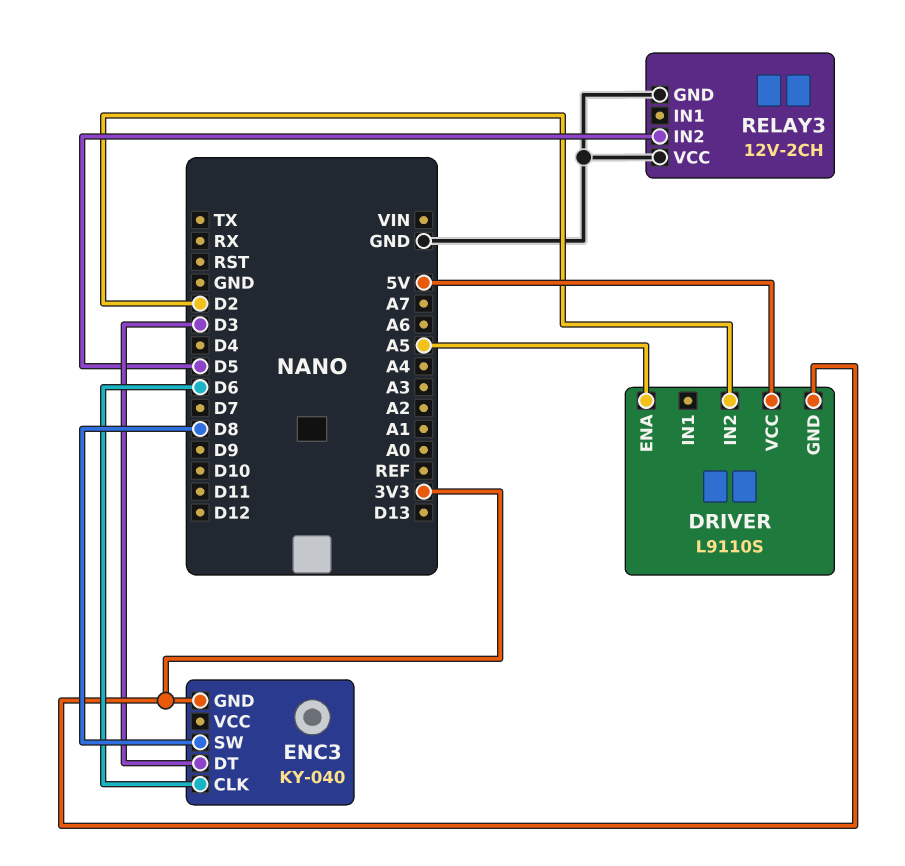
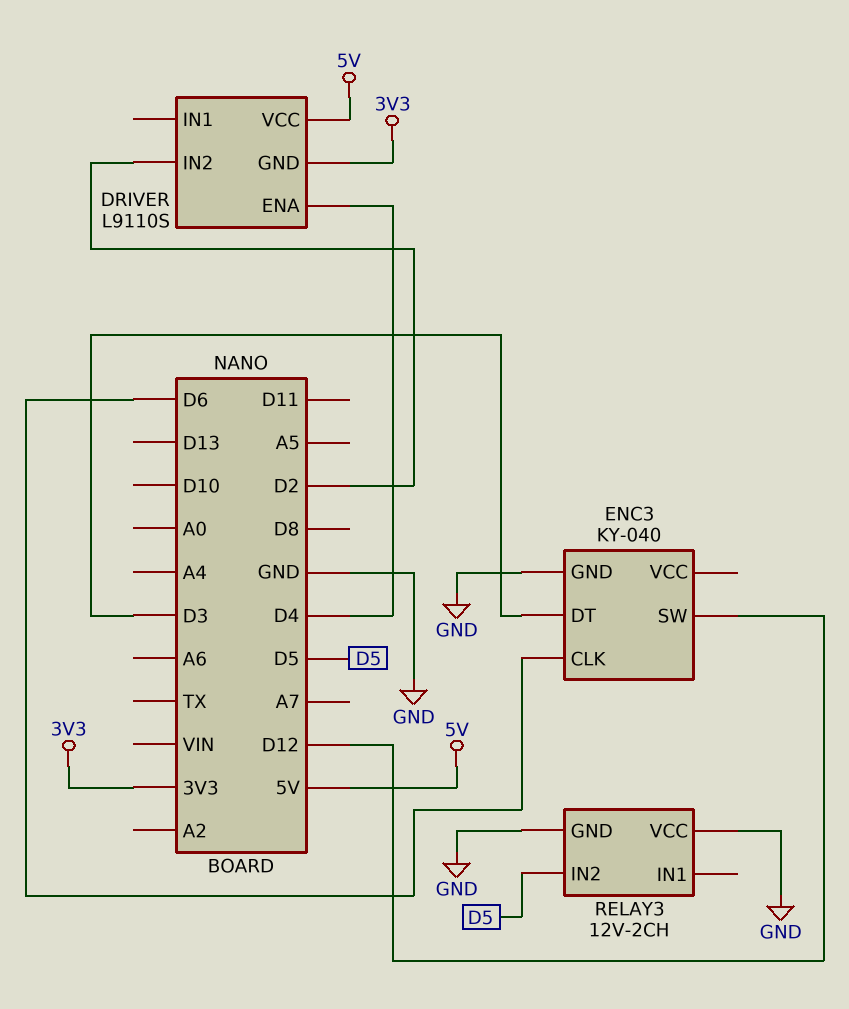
DRIVER pin ENA: A5 -> D4
ENC3 pin GND: 3V3 -> GND
ENC3 pin SW: D8 -> D12

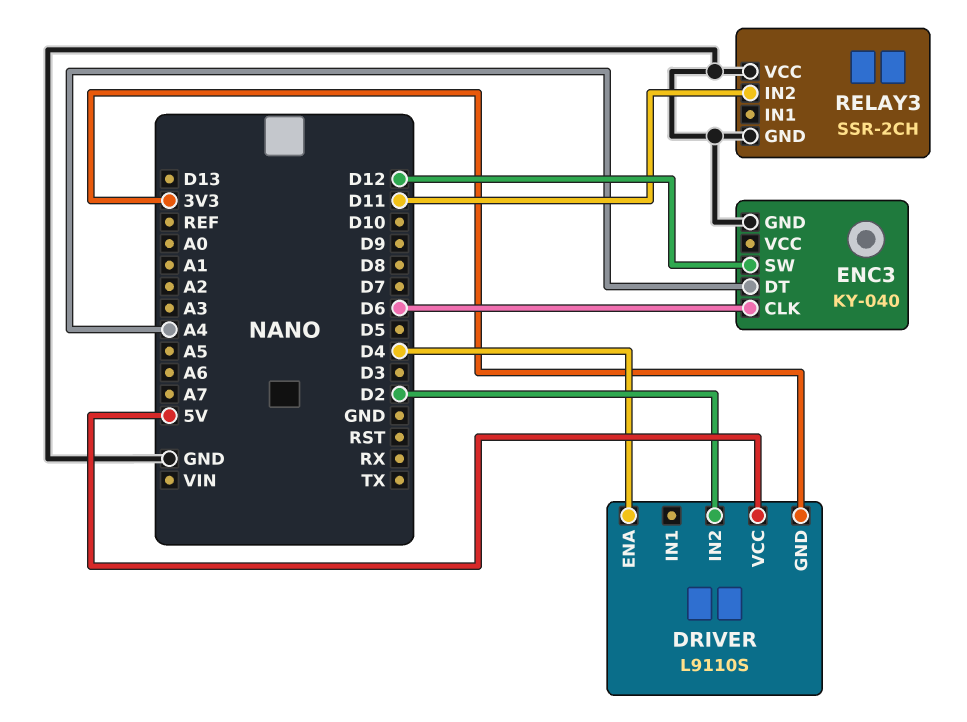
ENC3 pin DT: D3 -> A4
RELAY3: 12V-2CH -> SSR-2CH
RELAY3 pin IN2: D5 -> D11

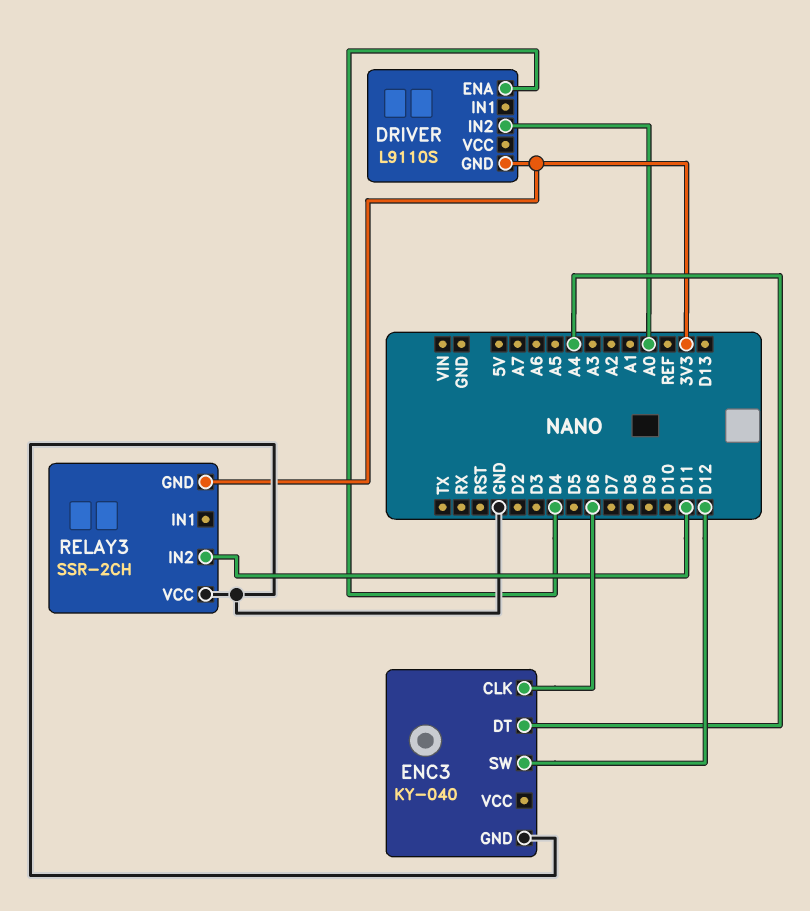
DRIVER pin IN2: D2 -> A0
DRIVER pin VCC: 5V -> none
RELAY3 pin GND: GND -> 3V3

